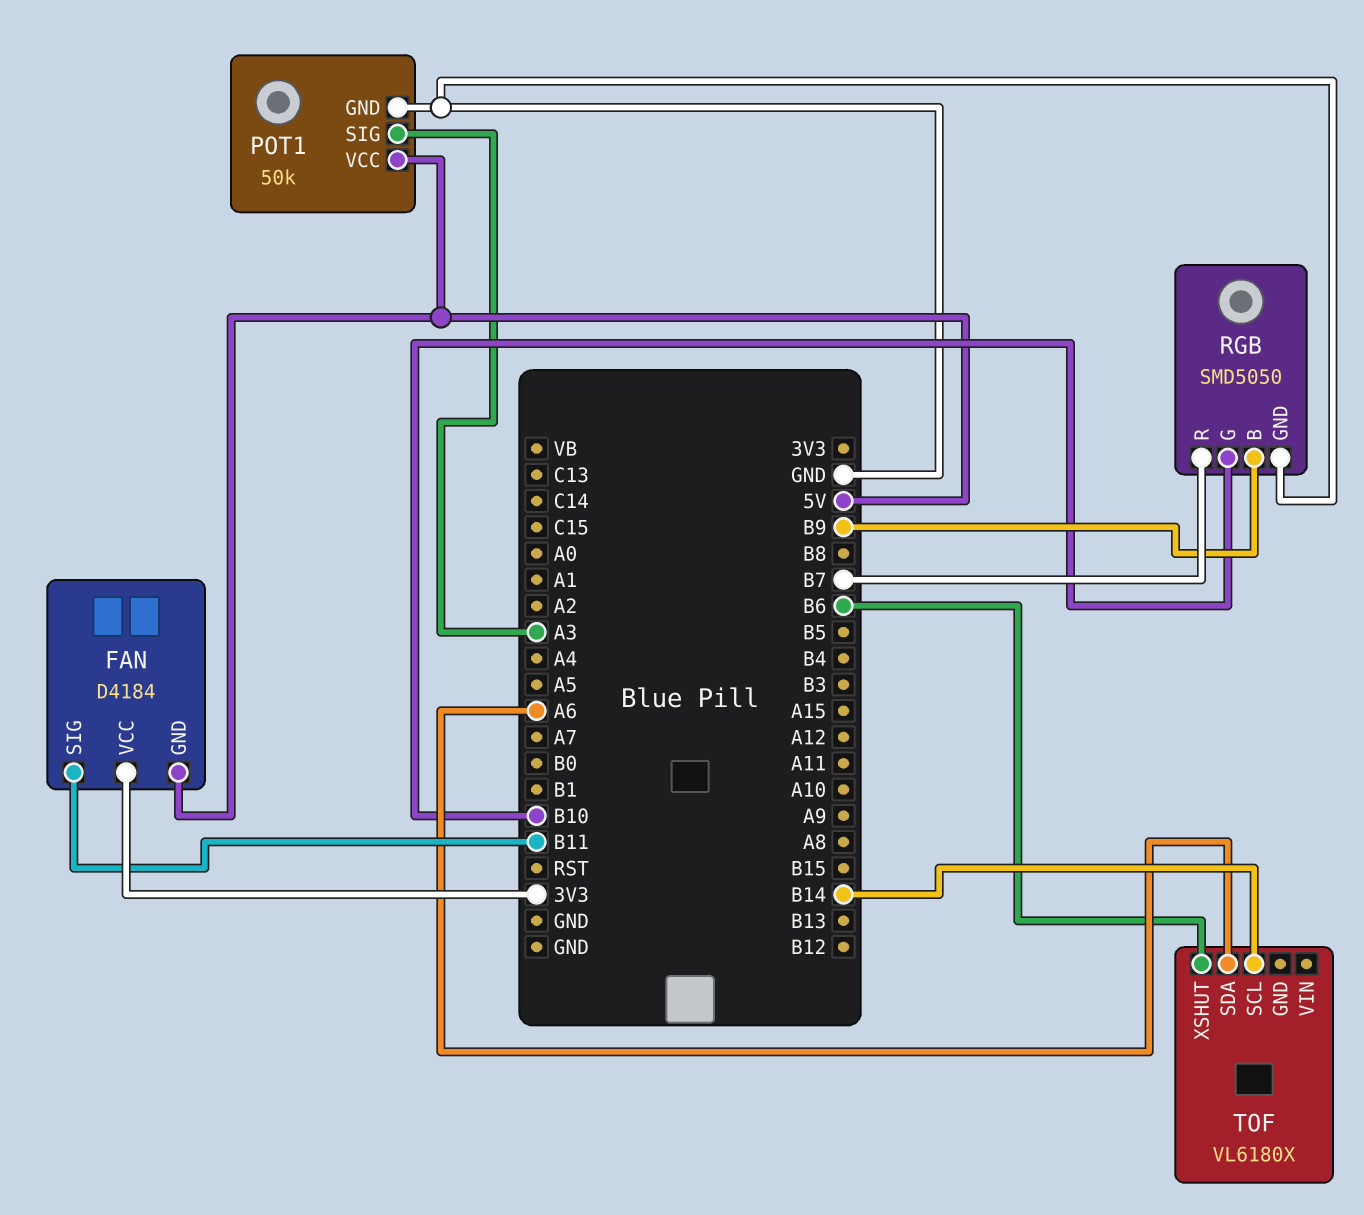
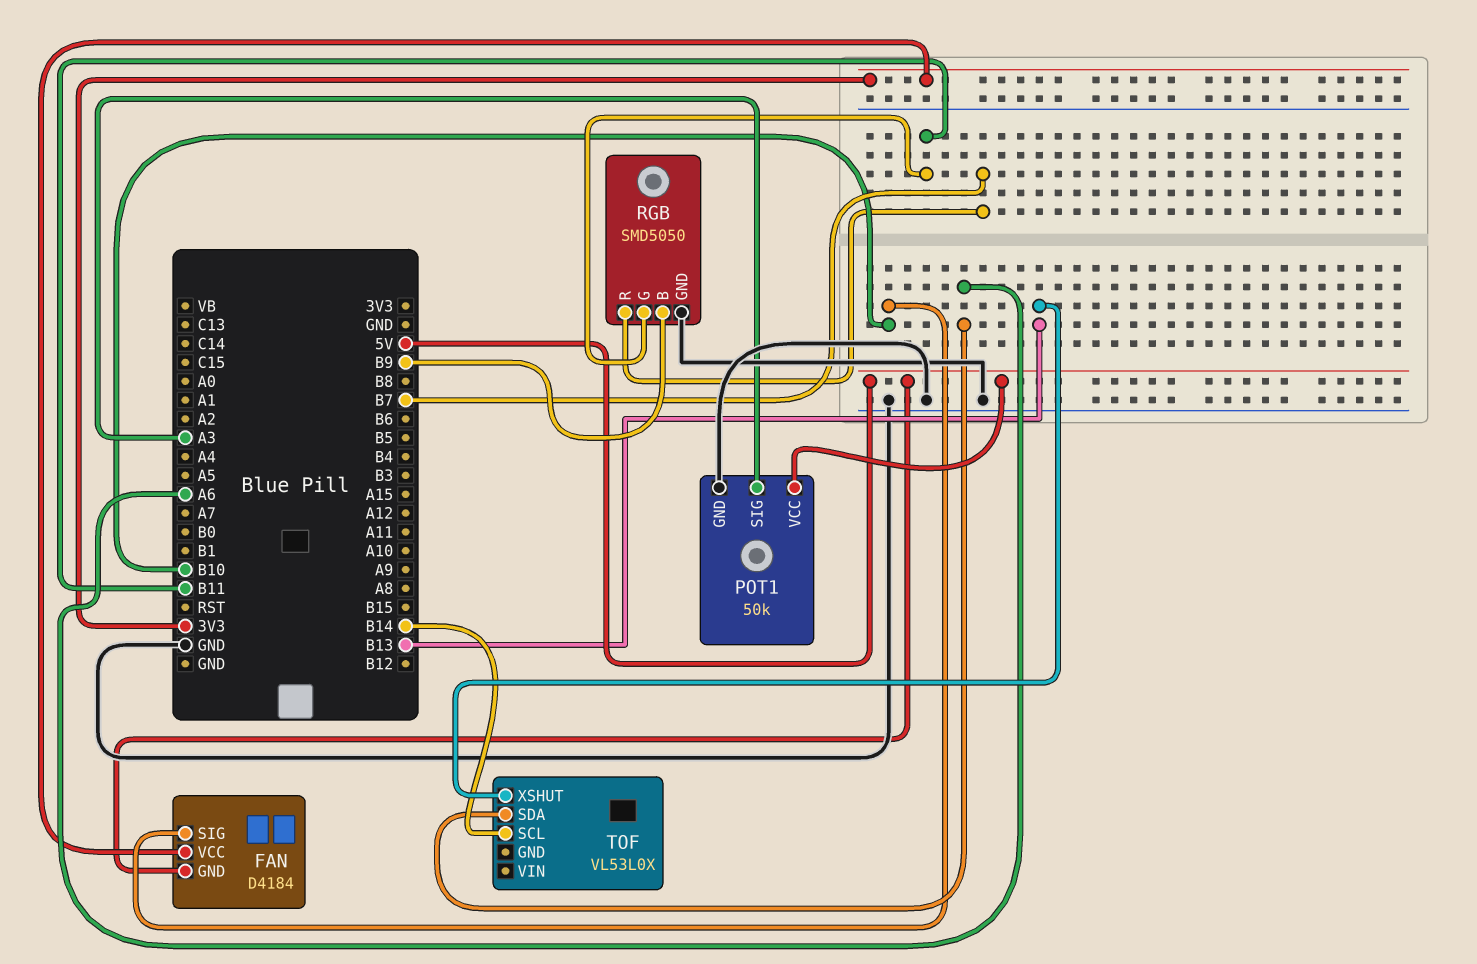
FAN pin SIG: B11 -> B10
RGB pin G: B10 -> B11
TOF: VL6180X -> VL53L0X
TOF pin XSHUT: B6 -> B13

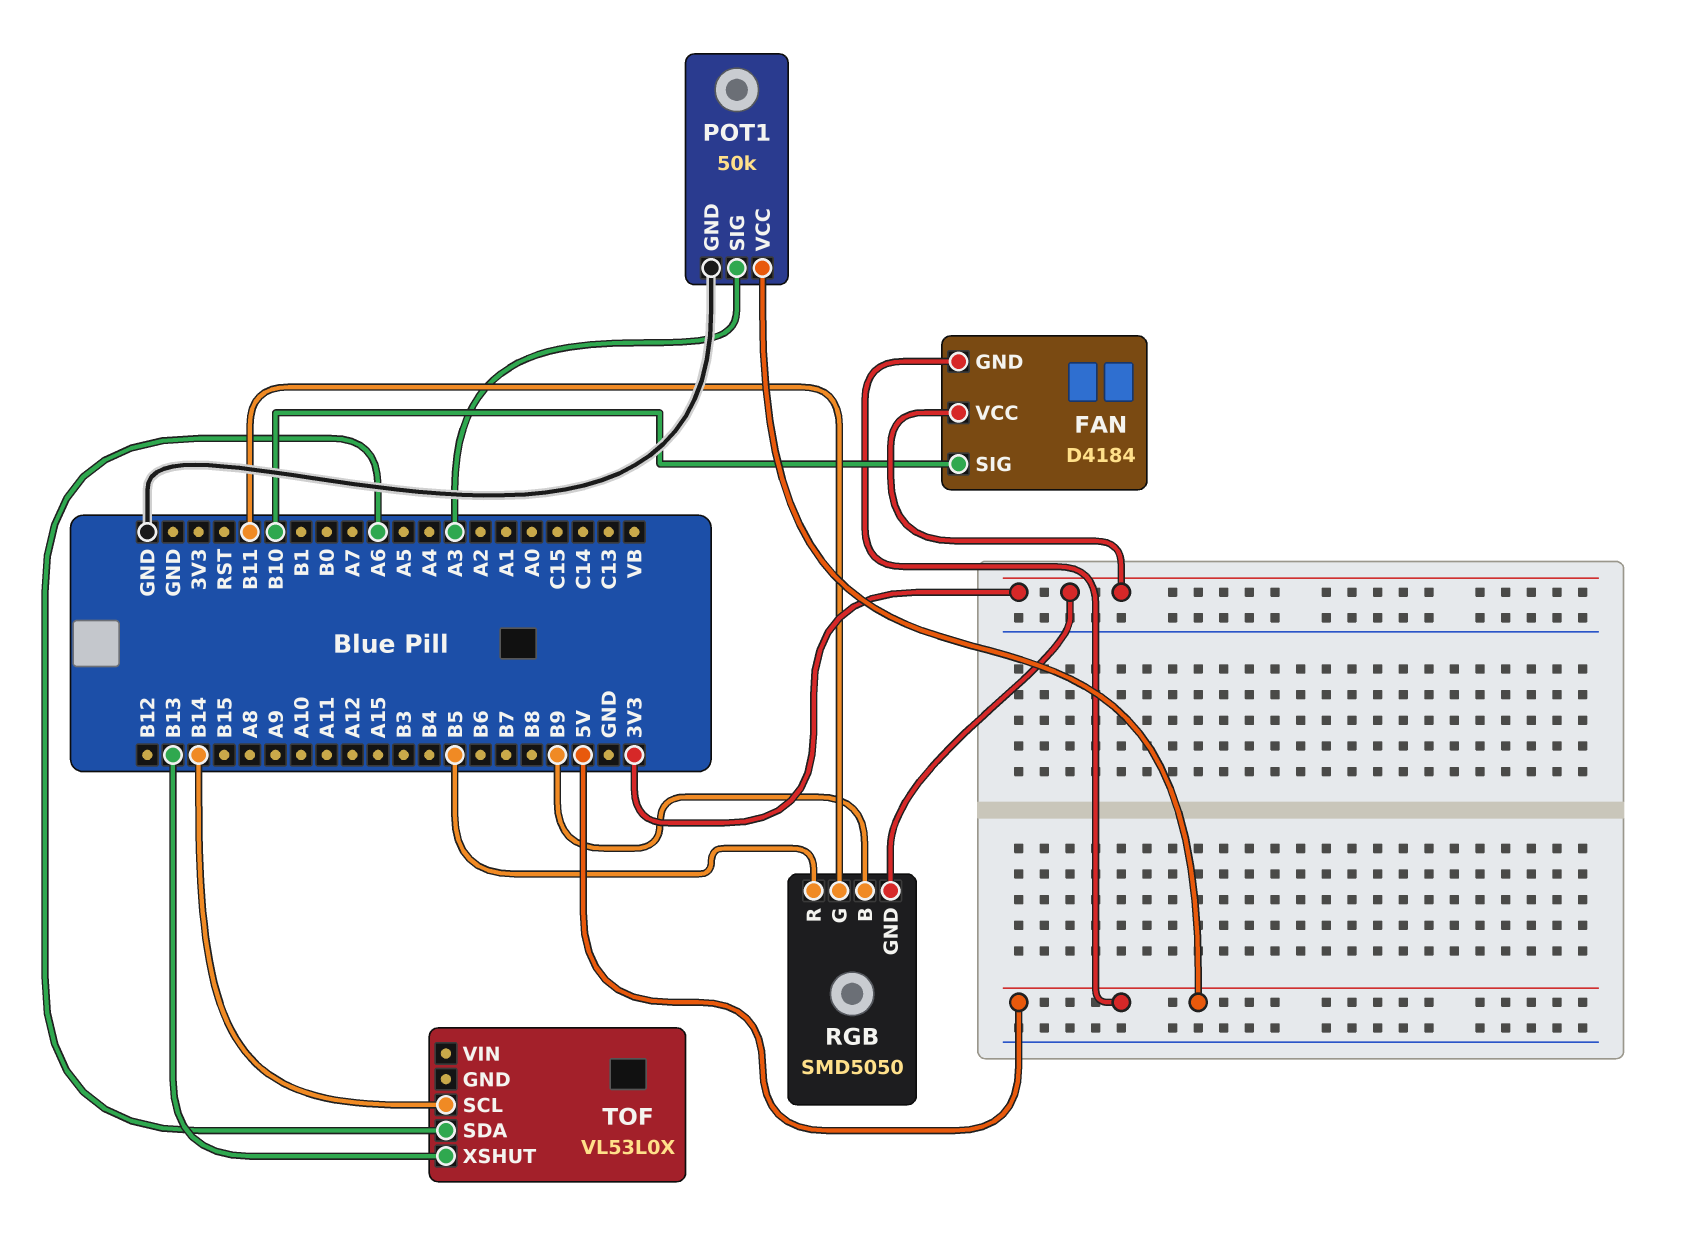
RGB pin GND: GND -> 3V3
RGB pin R: B7 -> B5

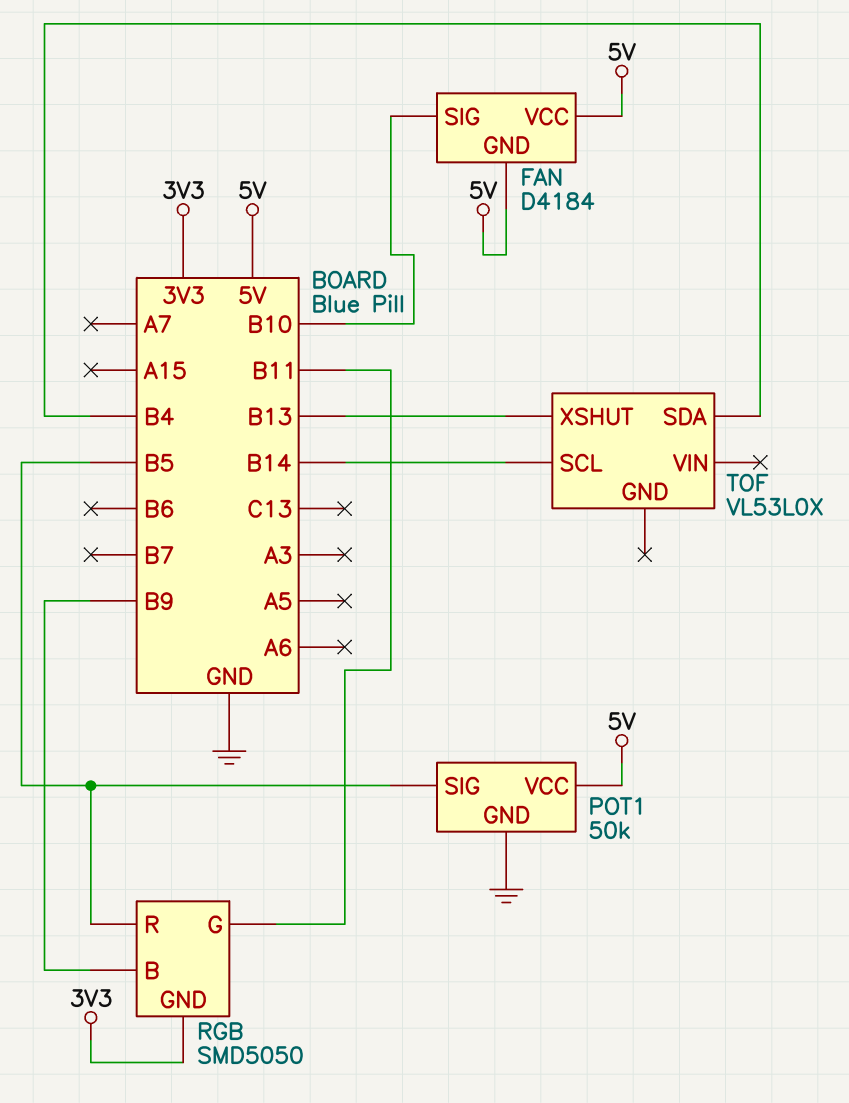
FAN pin VCC: 3V3 -> 5V
POT1 pin SIG: A3 -> B5
TOF pin SDA: A6 -> B4

